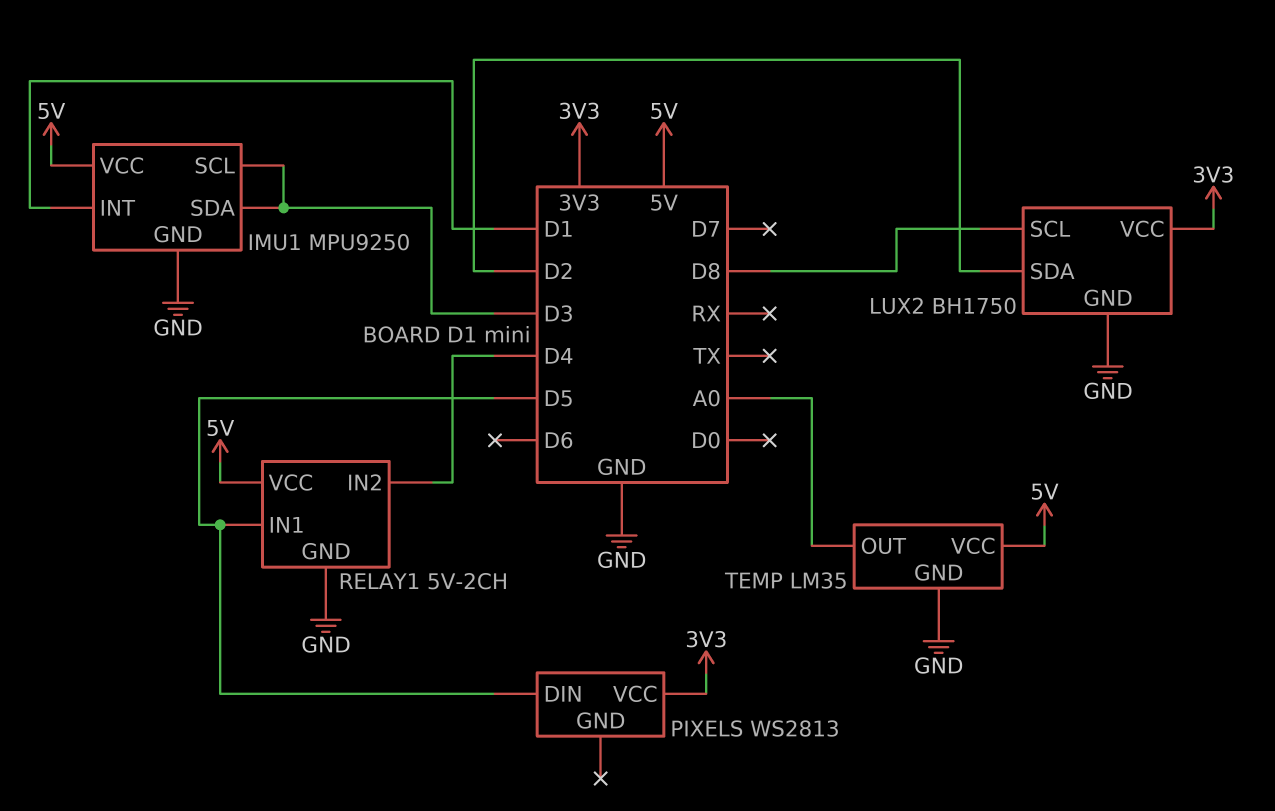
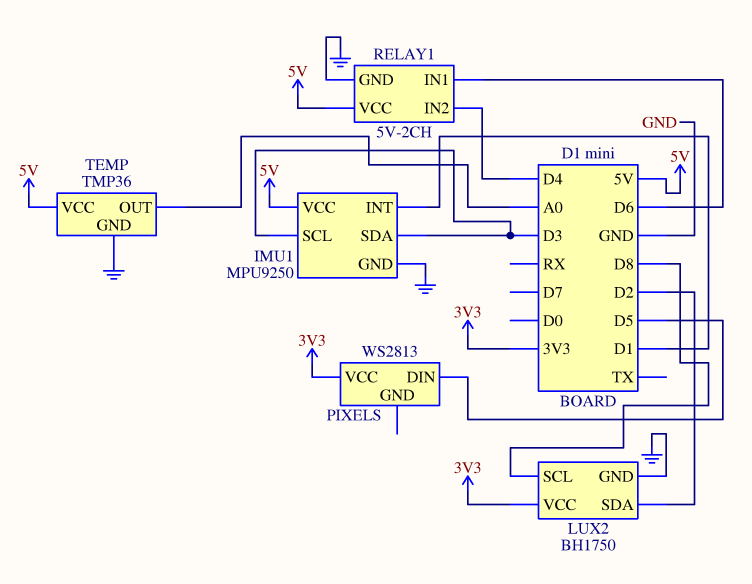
RELAY1 pin IN1: D5 -> D6
TEMP: LM35 -> TMP36

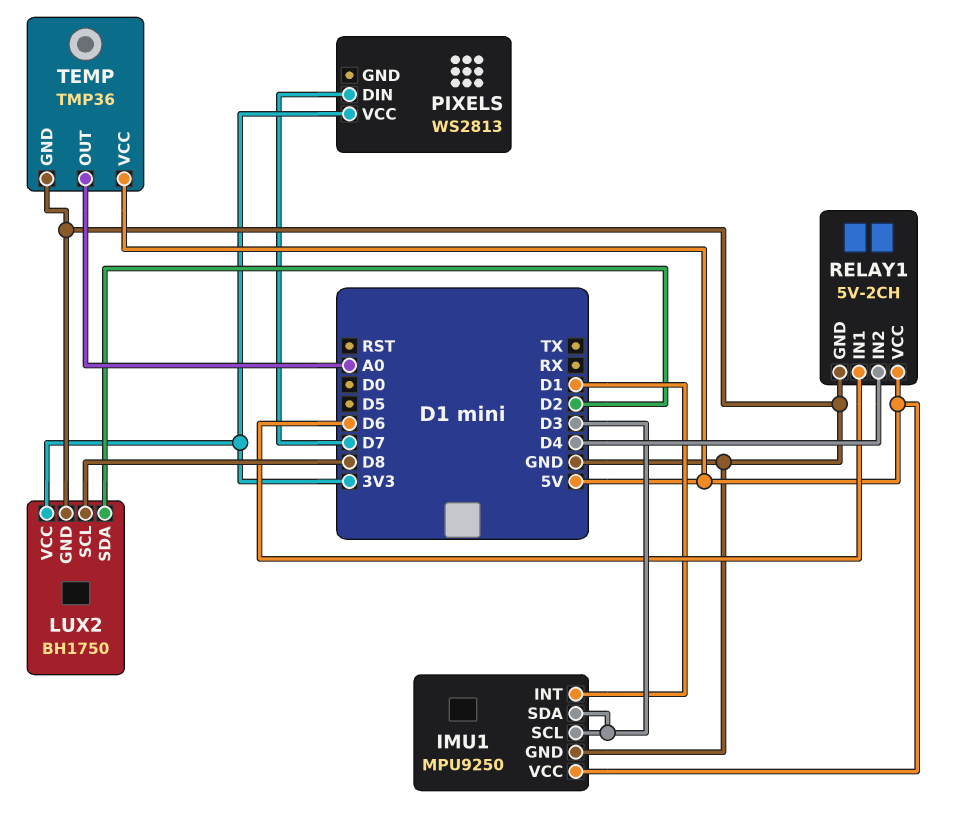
PIXELS pin DIN: D5 -> D7

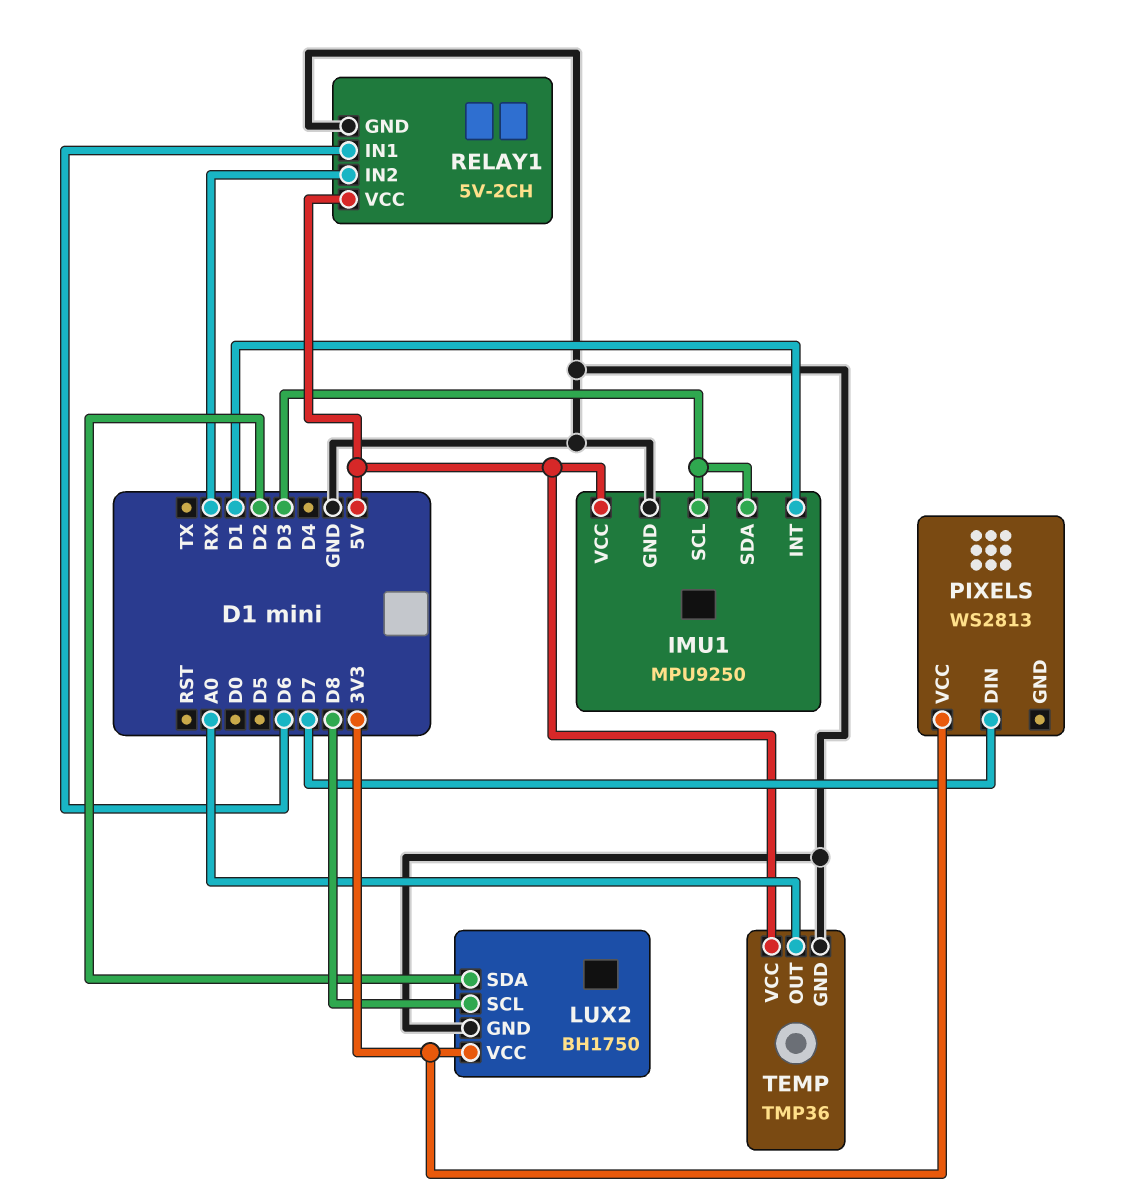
RELAY1 pin IN2: D4 -> RX

